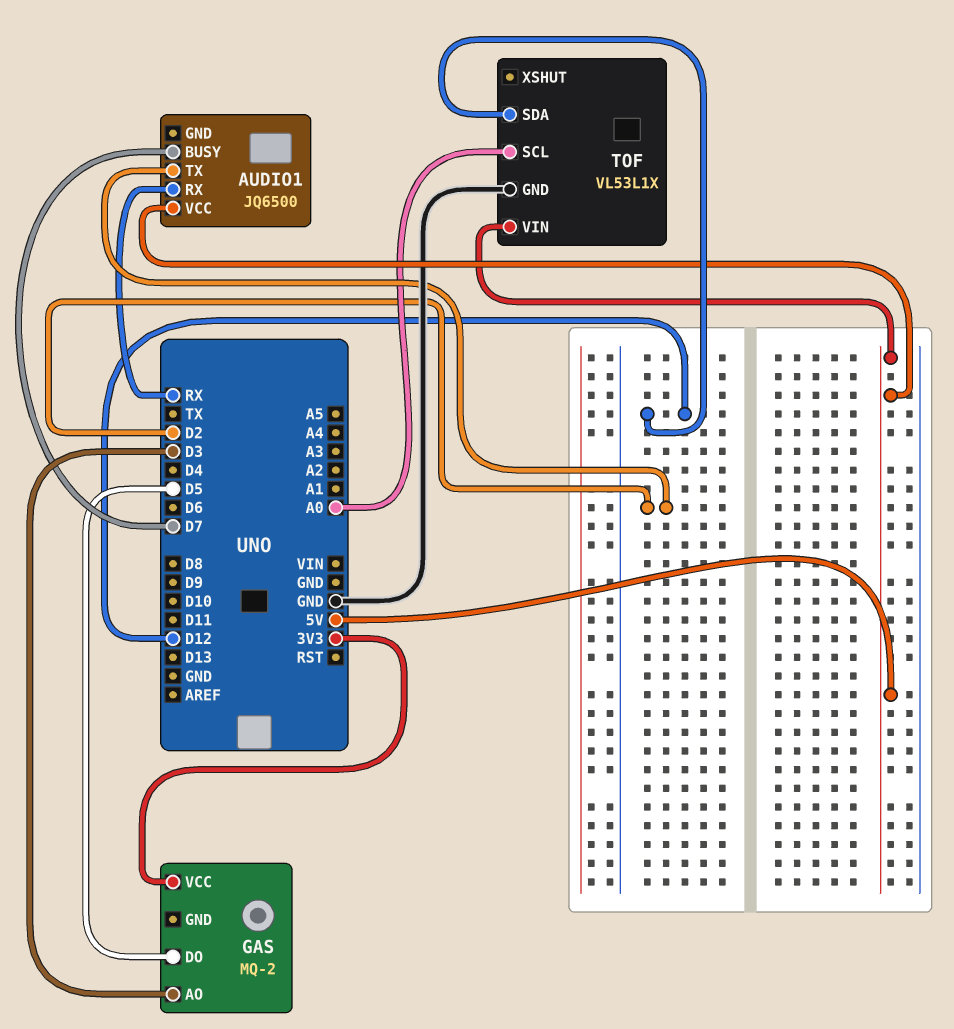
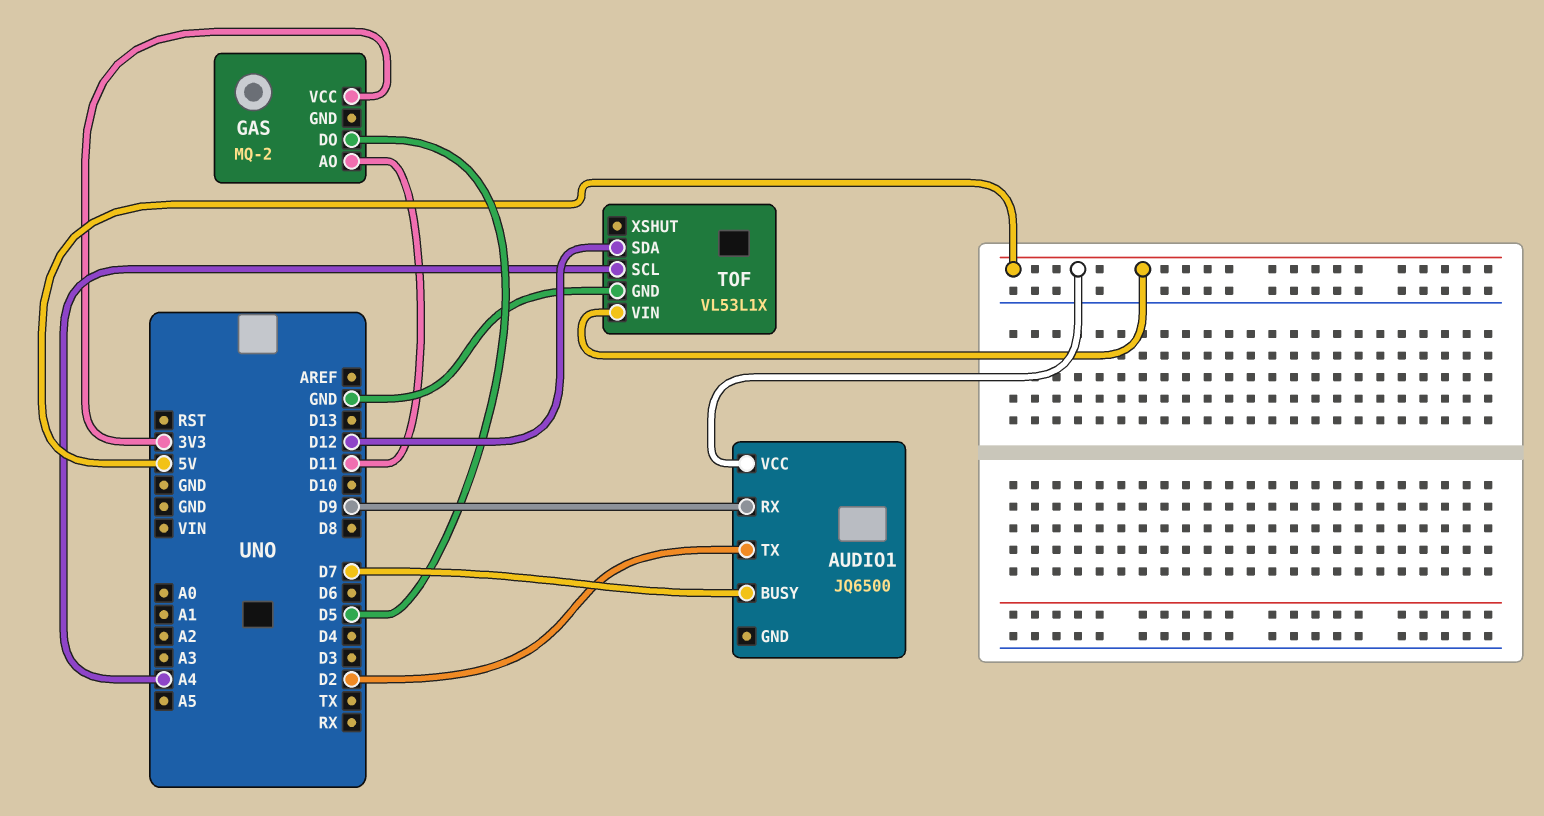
AUDIO1 pin RX: RX -> D9
GAS pin AO: D3 -> D11
TOF pin SCL: A0 -> A4

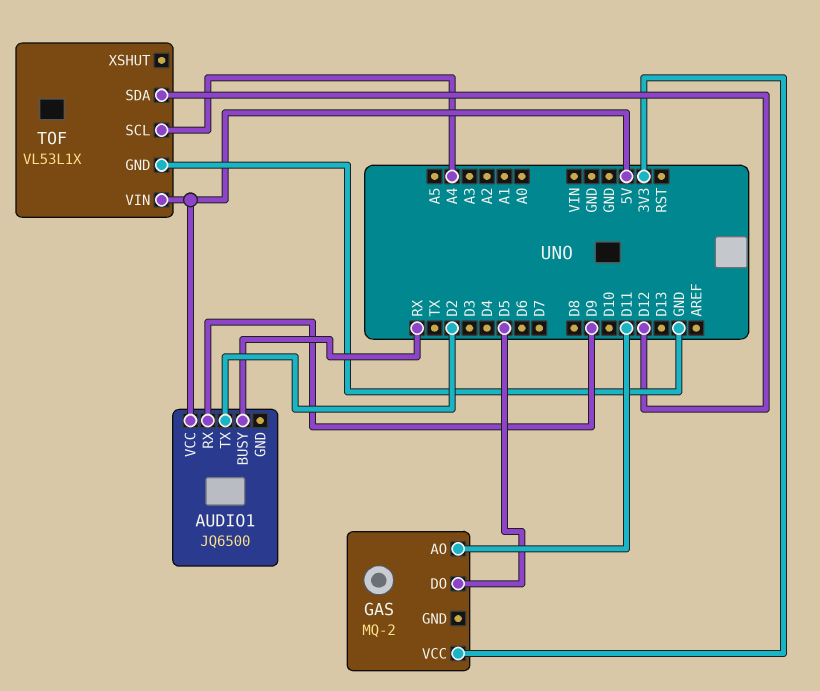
AUDIO1 pin BUSY: D7 -> RX

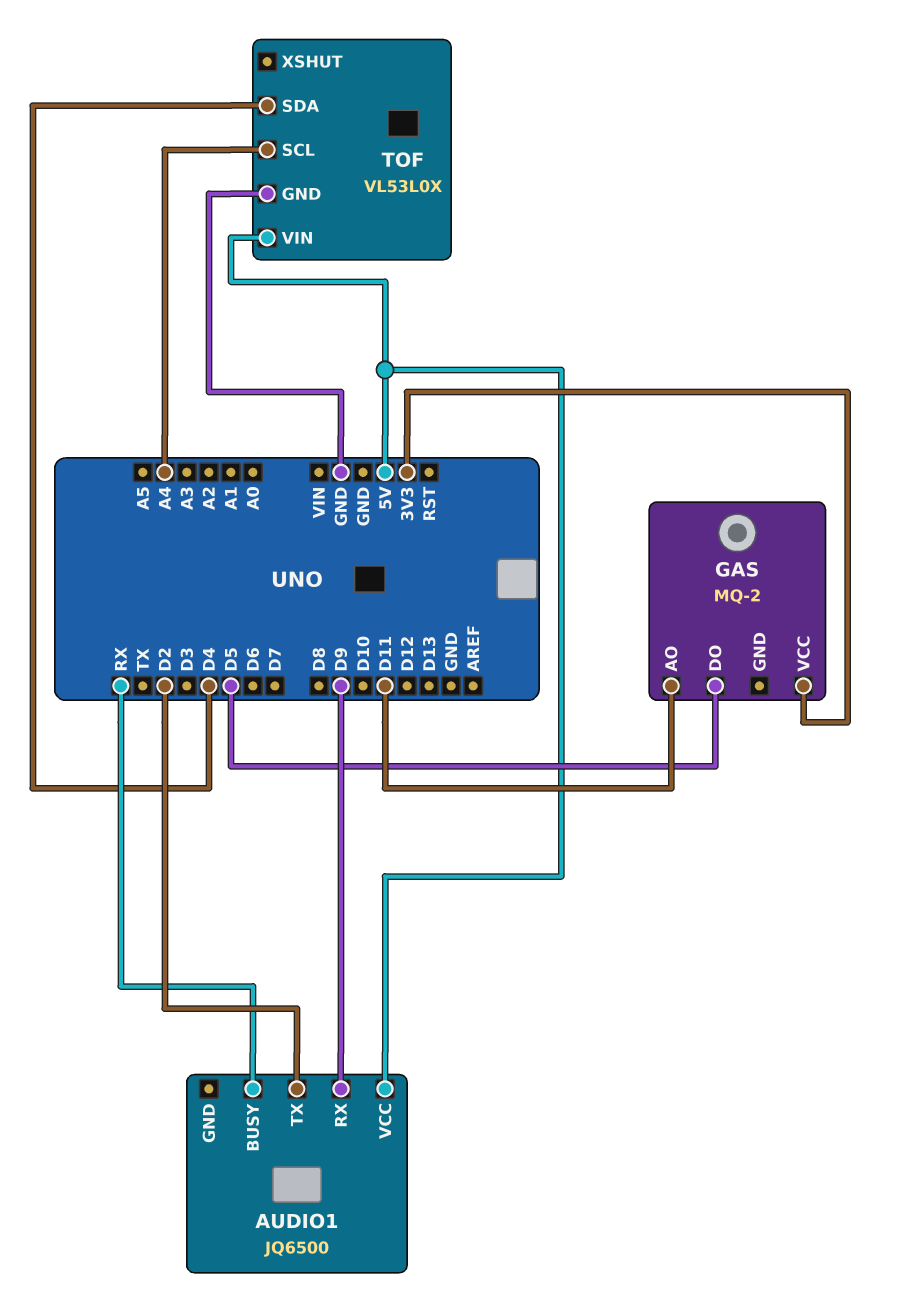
TOF: VL53L1X -> VL53L0X
TOF pin SDA: D12 -> D4

